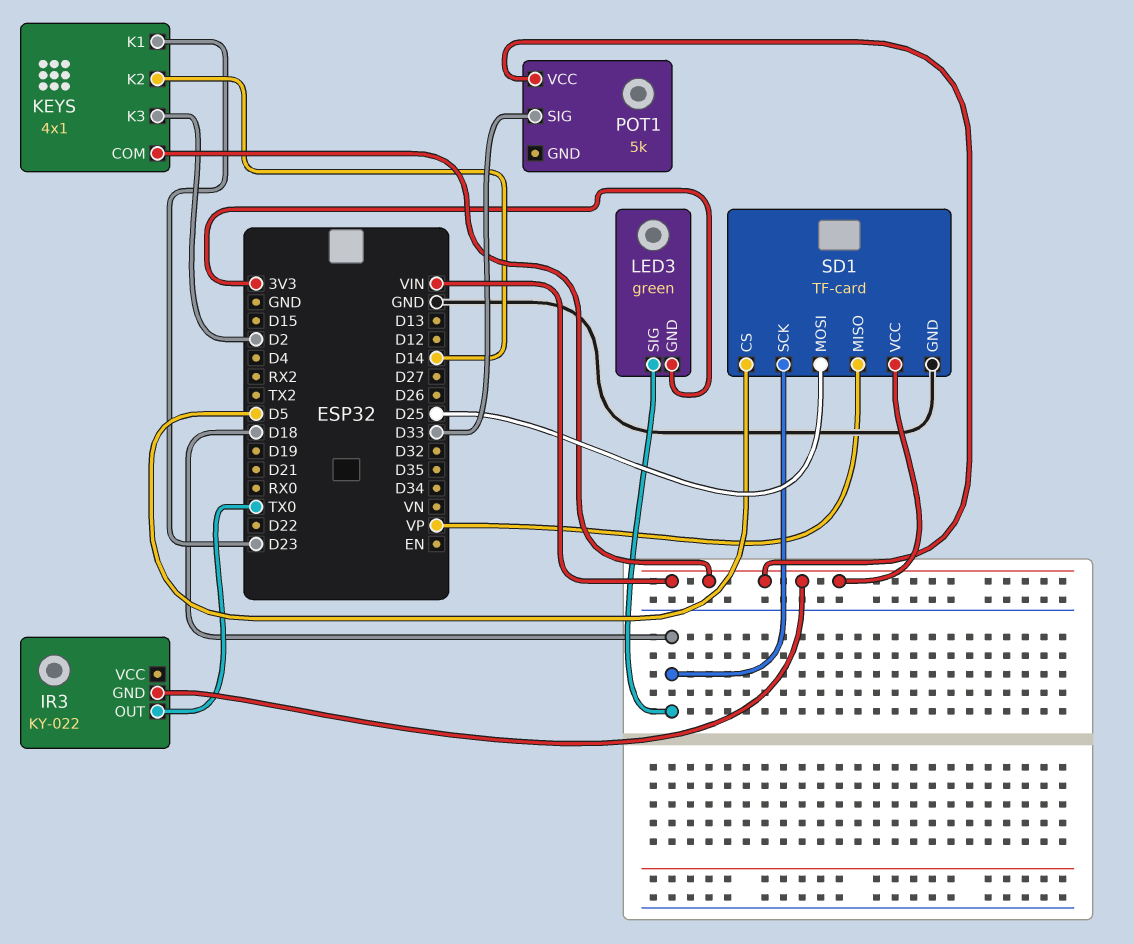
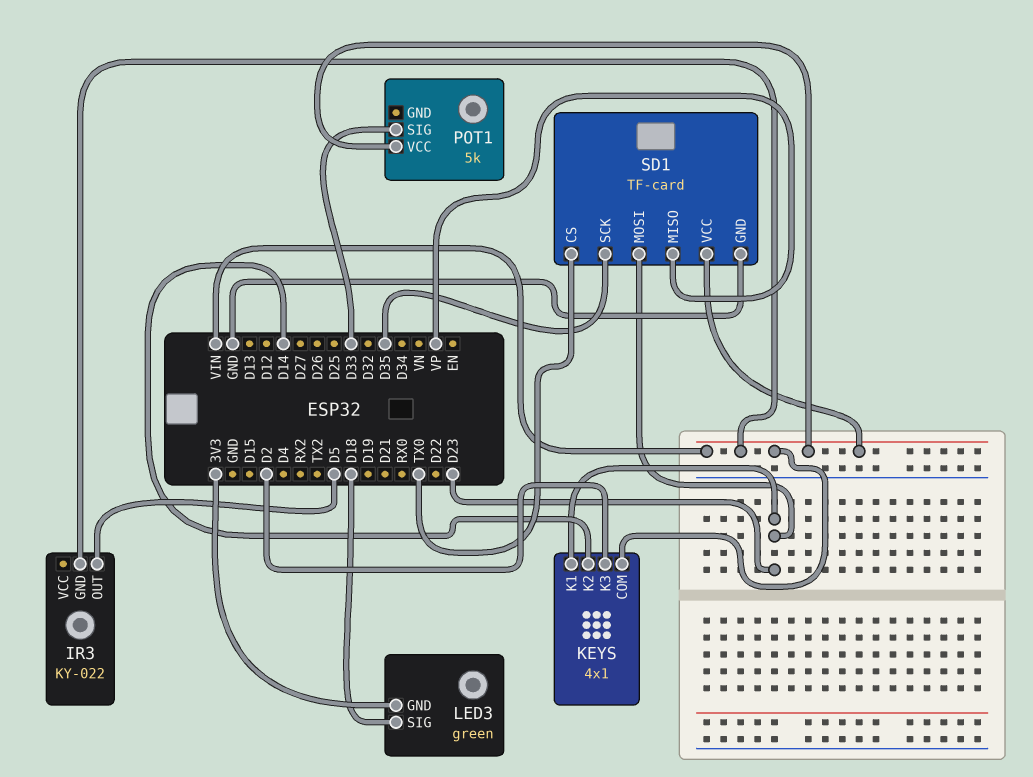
IR3 pin OUT: TX0 -> D5
SD1 pin CS: D5 -> TX0
SD1 pin MOSI: D25 -> D23
SD1 pin SCK: D18 -> D35

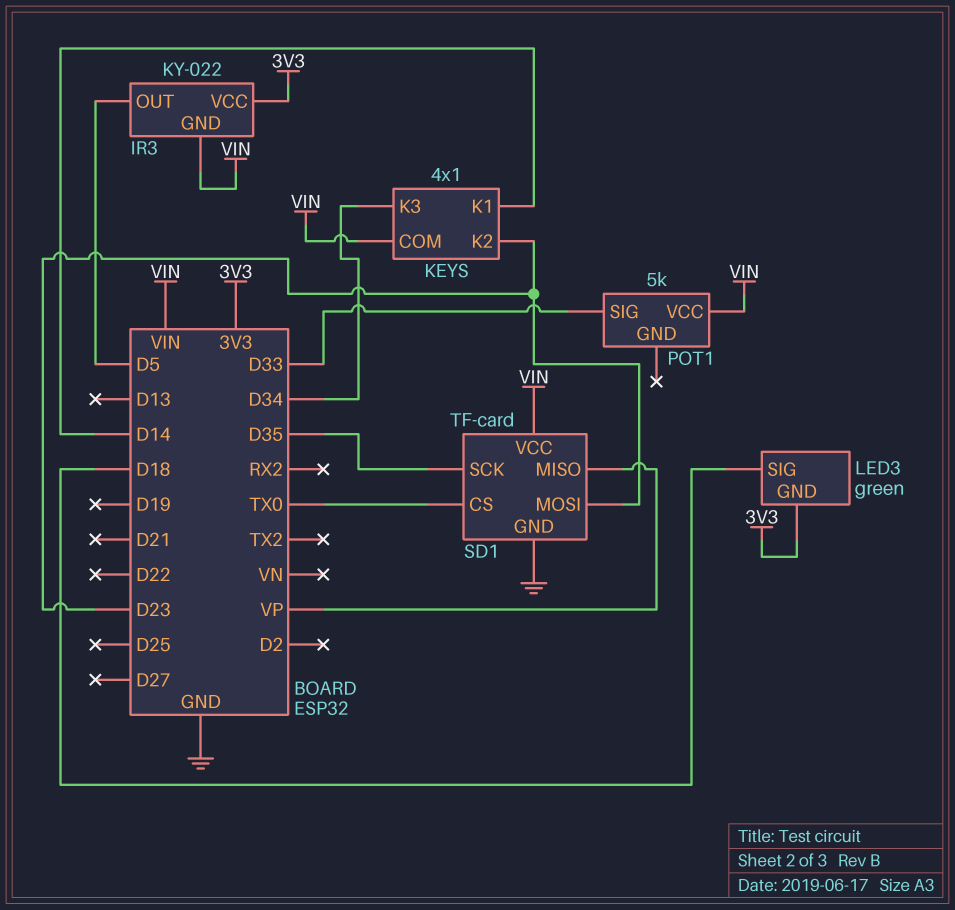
IR3 pin VCC: none -> 3V3
KEYS pin K1: D23 -> D14
KEYS pin K2: D14 -> D23
KEYS pin K3: D2 -> D34

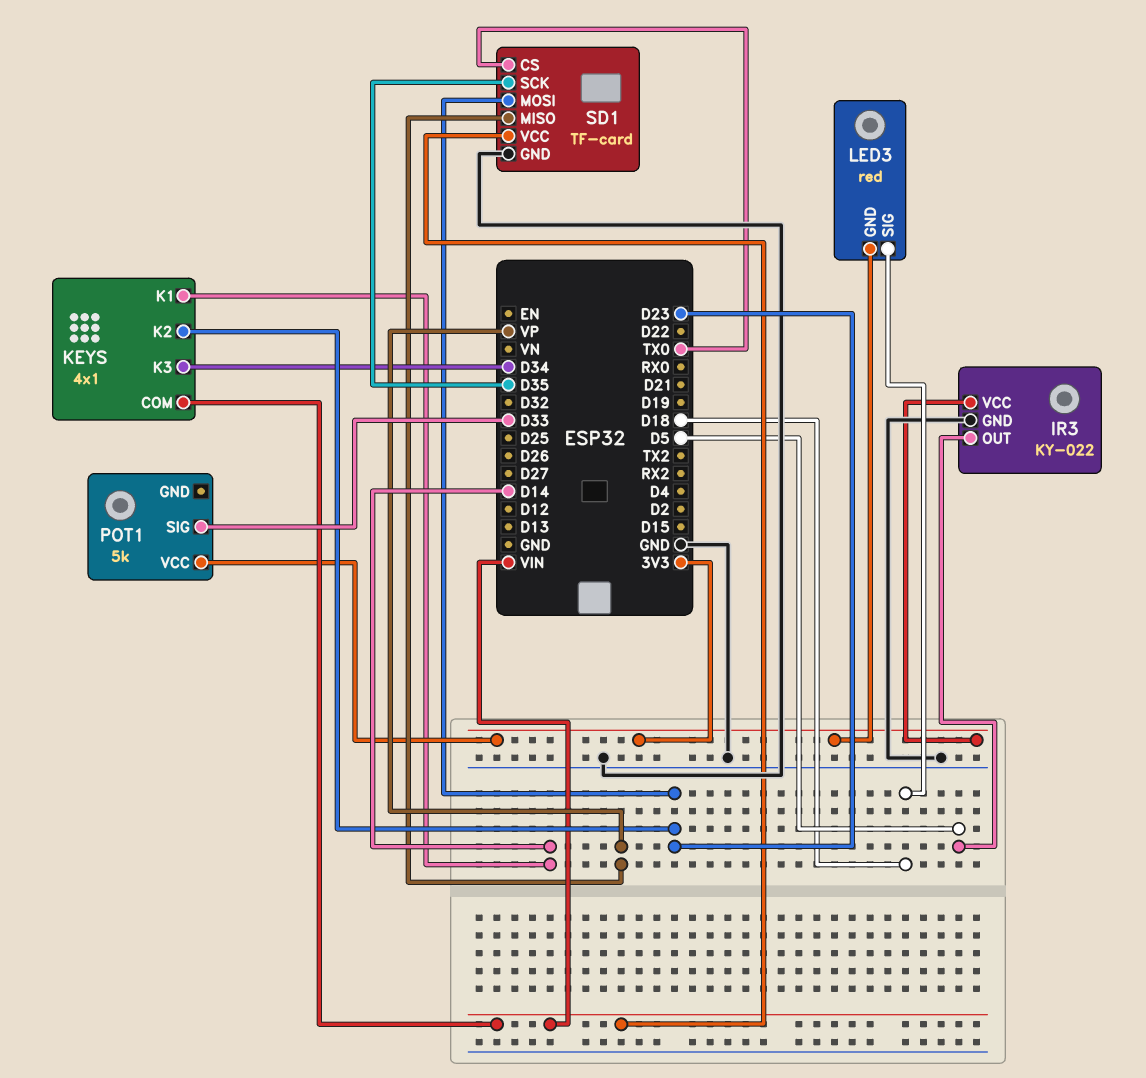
IR3 pin GND: VIN -> GND
LED3: green -> red
POT1 pin VCC: VIN -> 3V3

